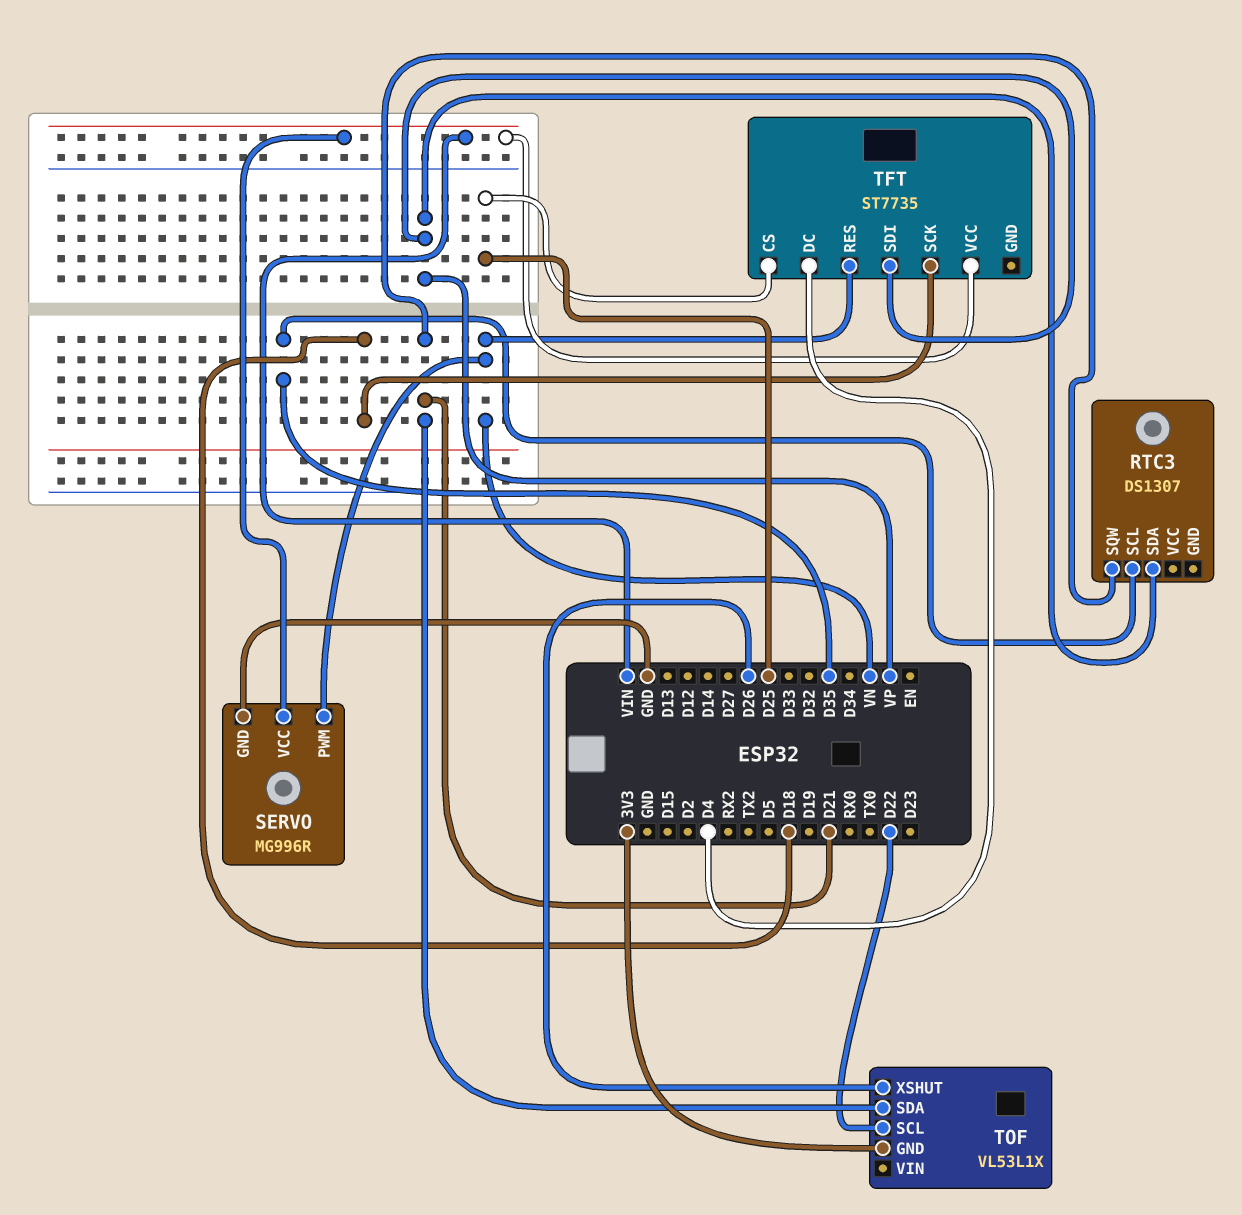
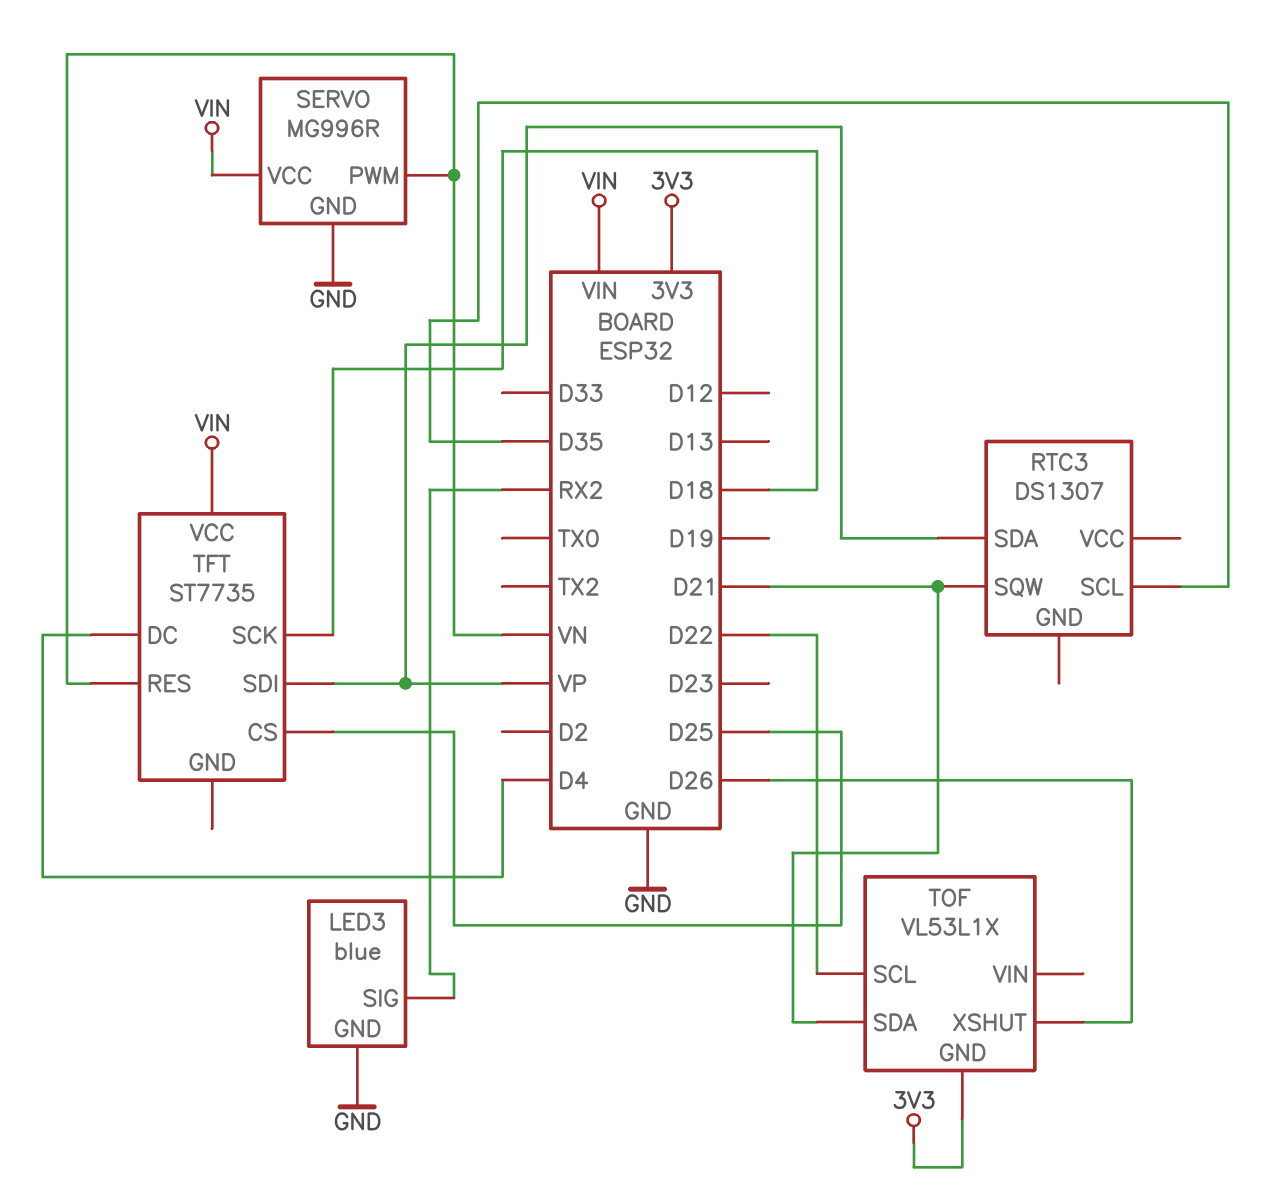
LED3: none -> blue
LED3 pin GND: none -> GND
LED3 pin SIG: none -> RX2

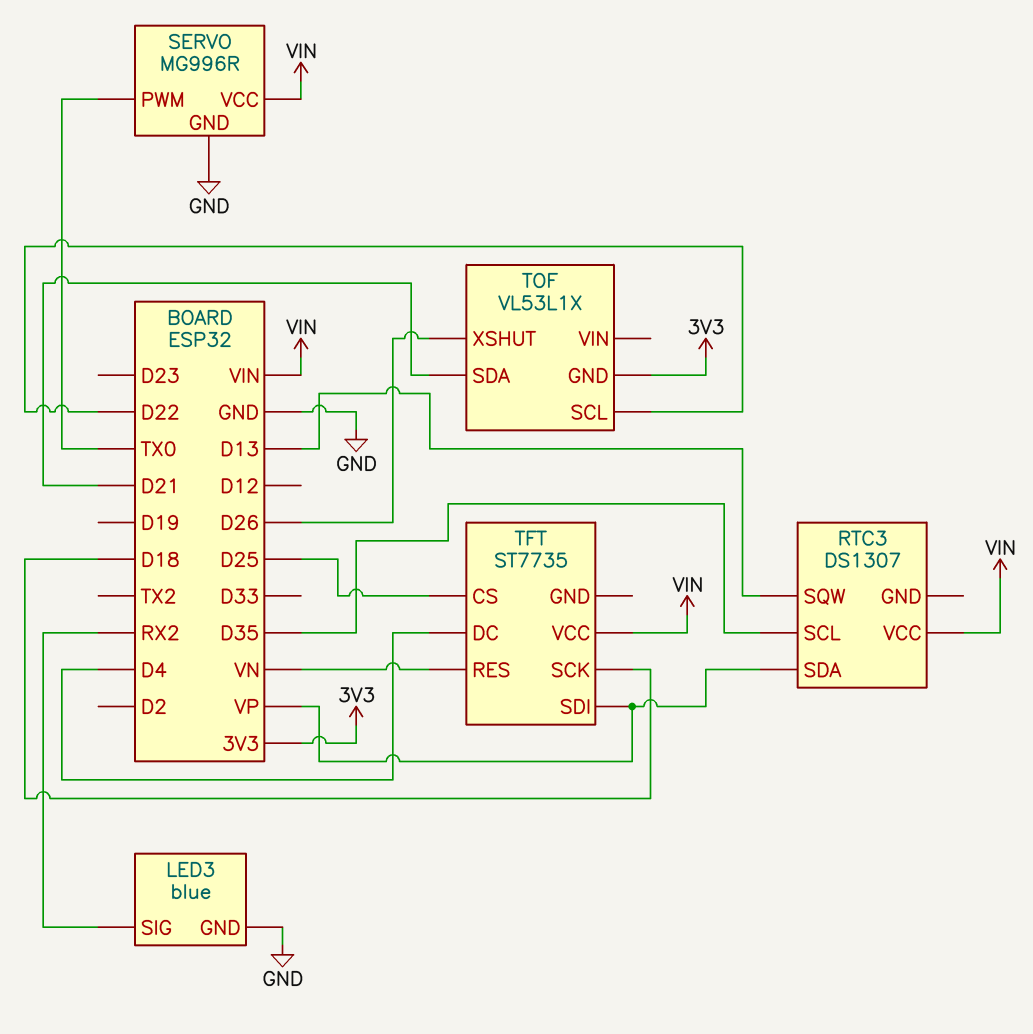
RTC3 pin SQW: D21 -> D13
RTC3 pin VCC: none -> VIN
SERVO pin PWM: VN -> TX0

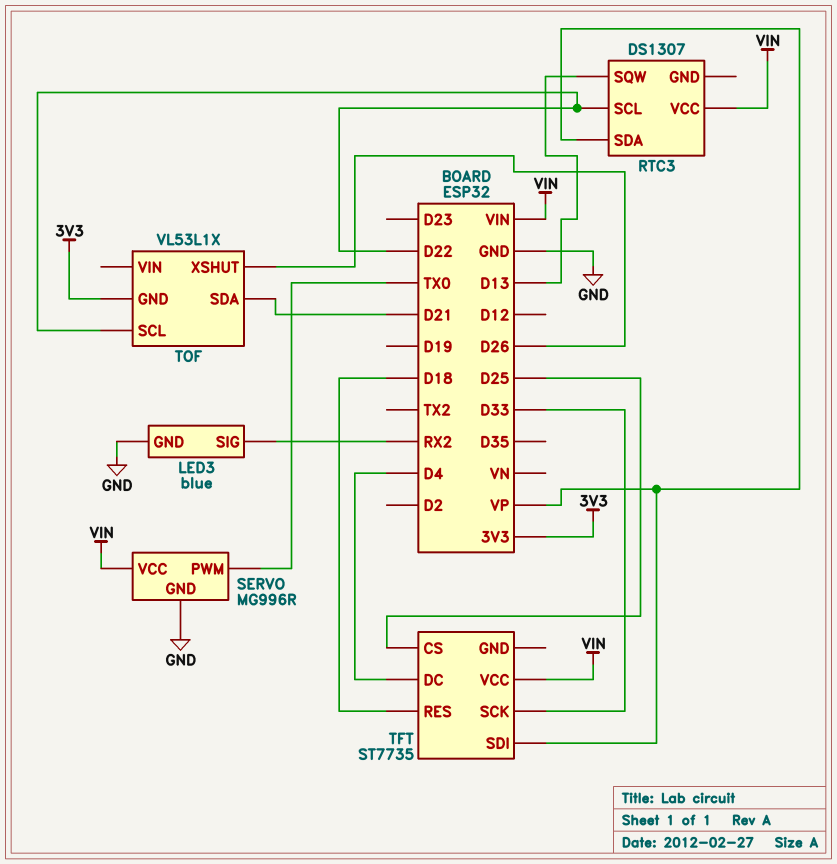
RTC3 pin SCL: D35 -> D22
TFT pin RES: VN -> D18
TFT pin SCK: D18 -> D33

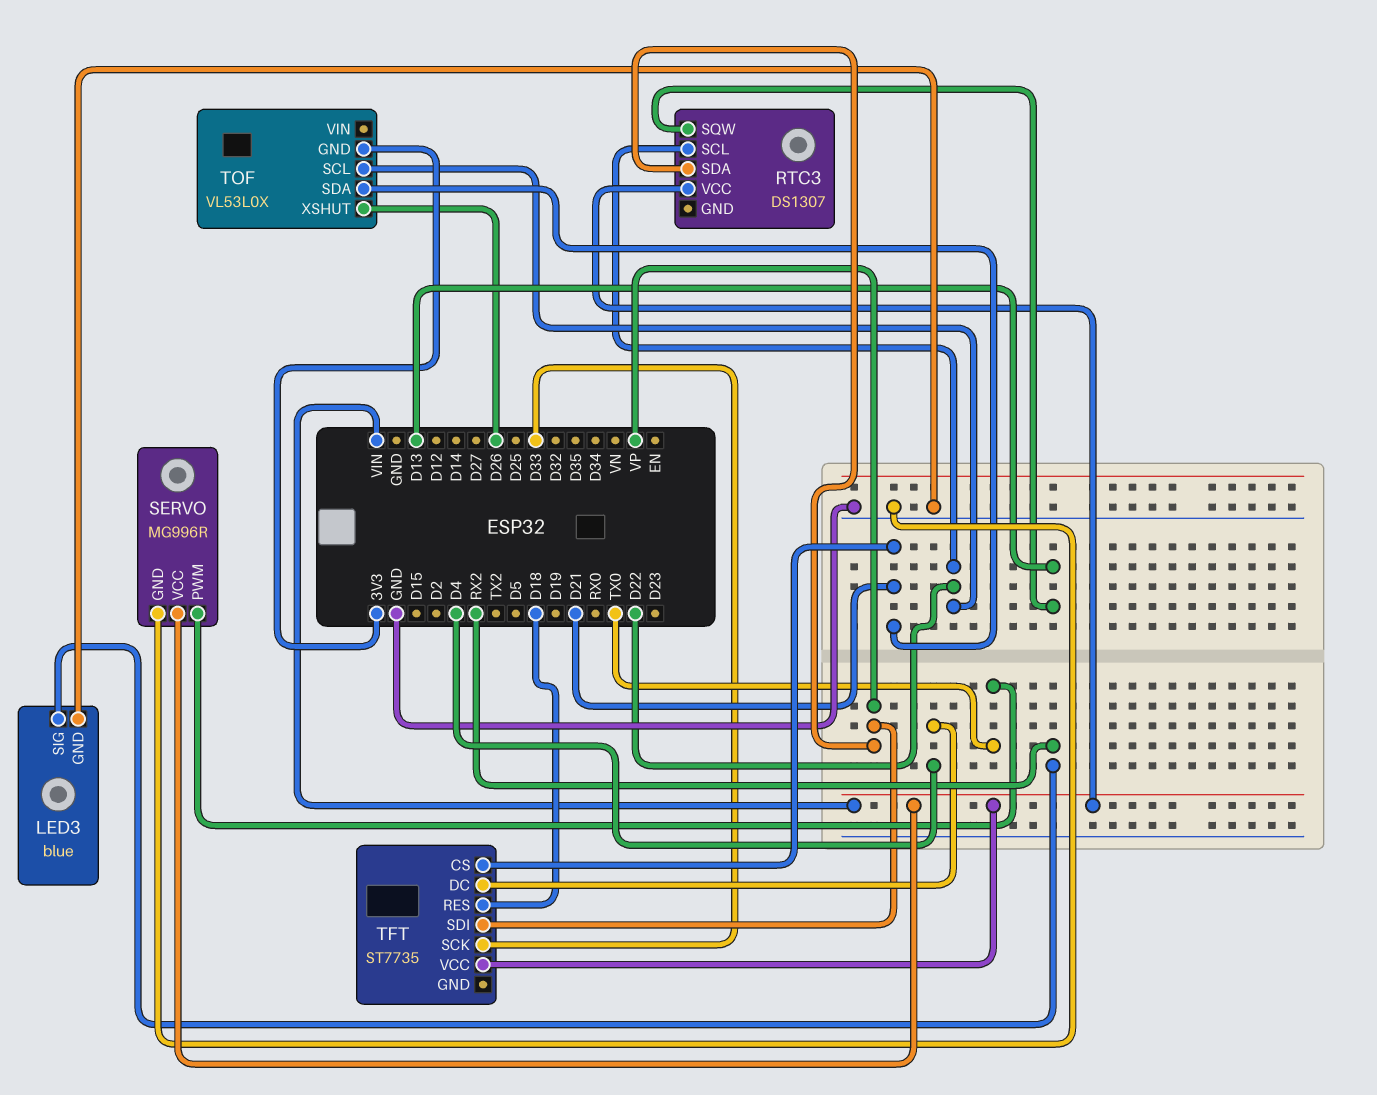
TFT pin CS: D25 -> D21
TOF: VL53L1X -> VL53L0X

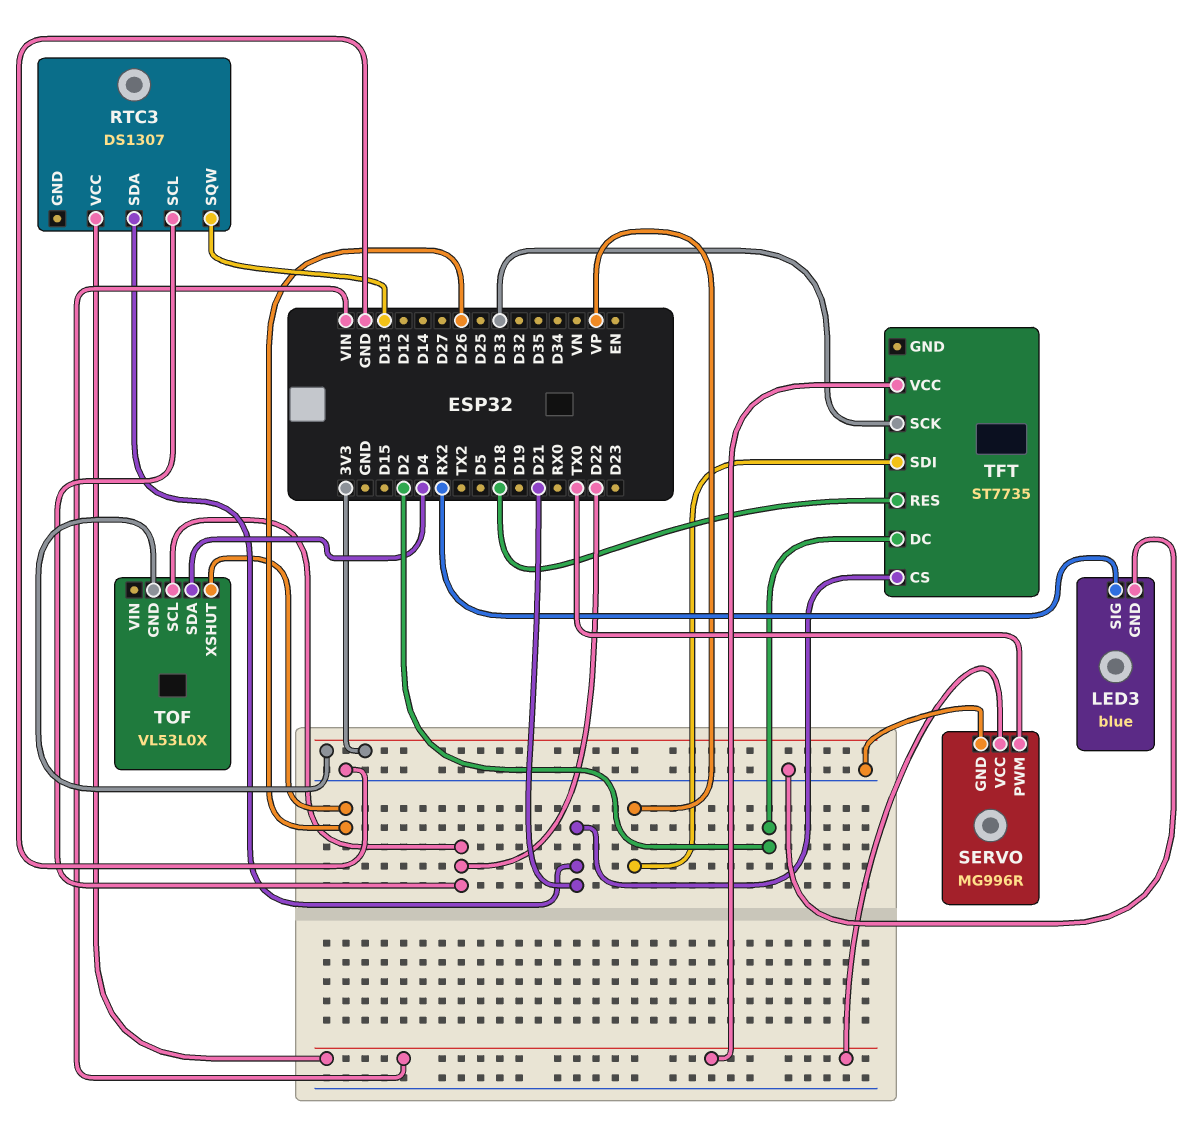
RTC3 pin SDA: VP -> D21
TFT pin DC: D4 -> D2
TOF pin SDA: D21 -> D4

